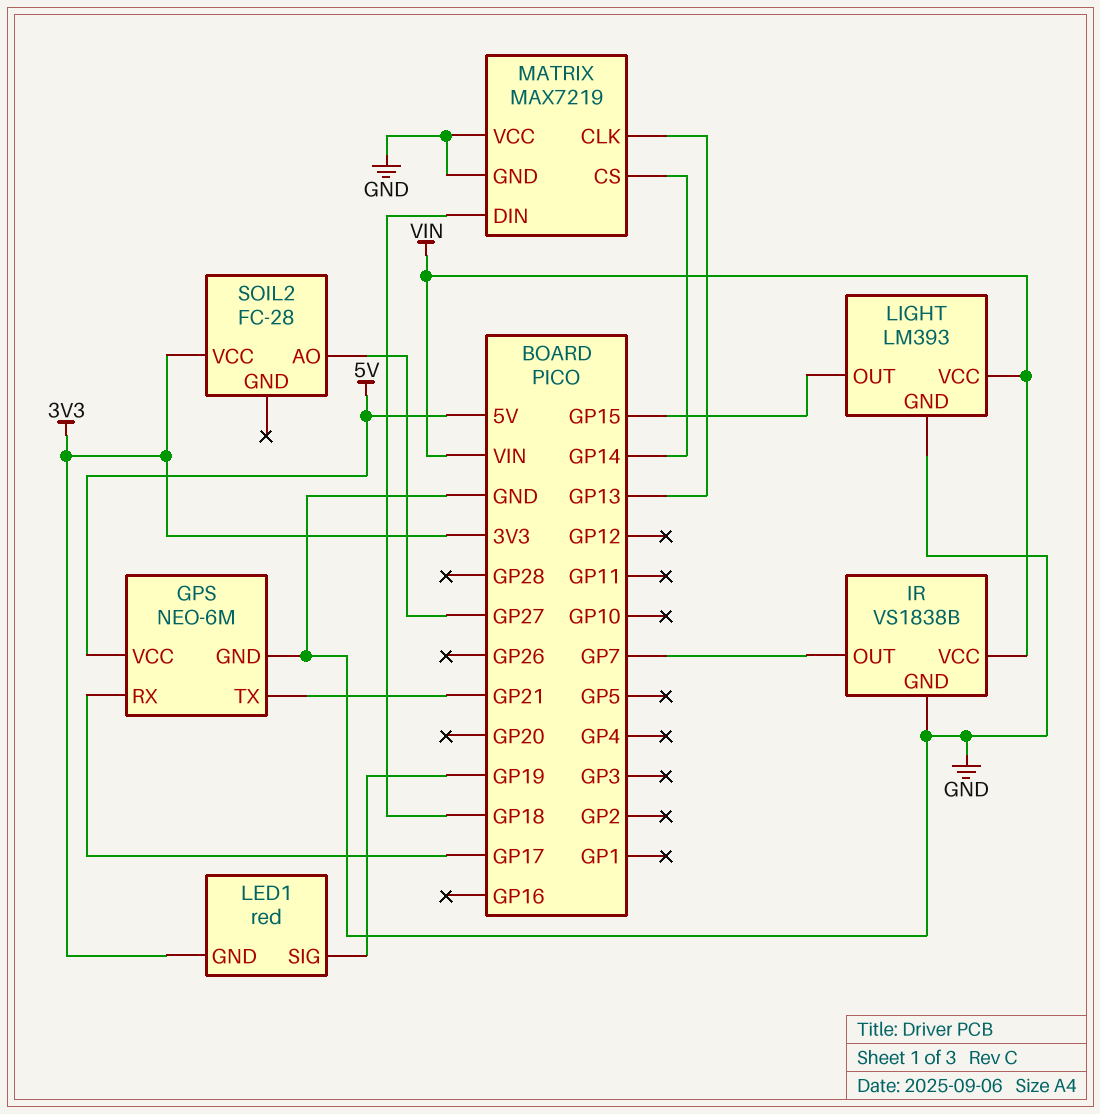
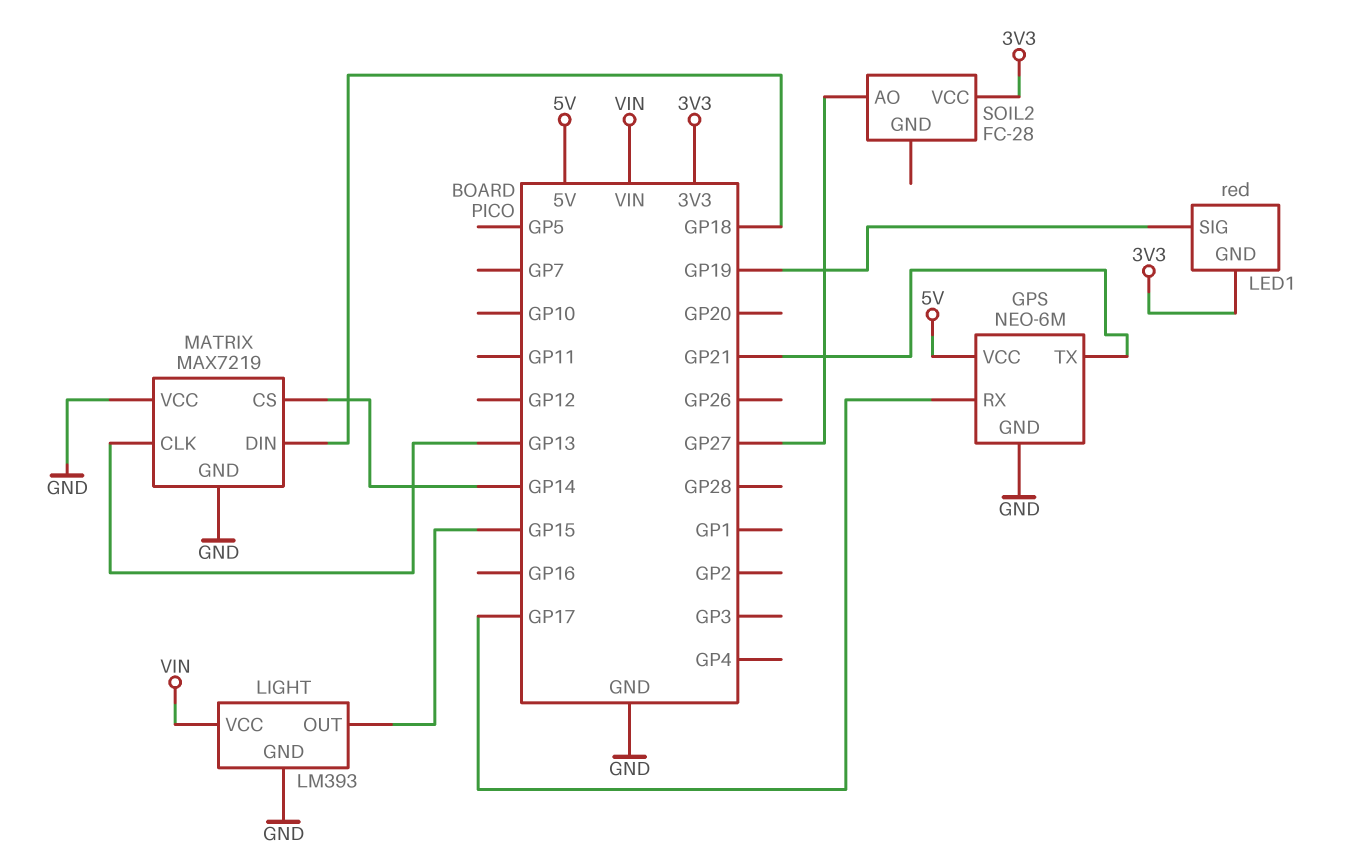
IR: VS1838B -> none
IR pin GND: GND -> none
IR pin OUT: GP7 -> none
IR pin VCC: VIN -> none

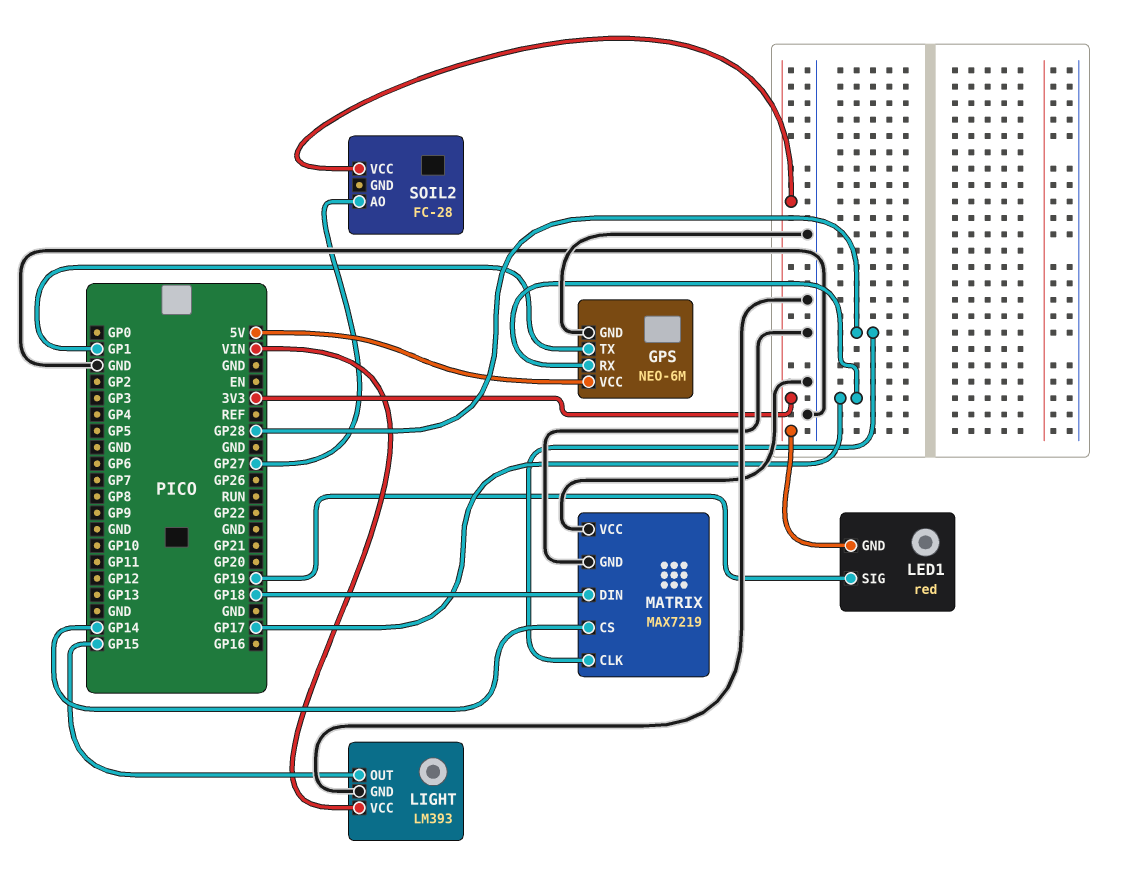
GPS pin TX: GP21 -> GP1
MATRIX pin CLK: GP13 -> GP28

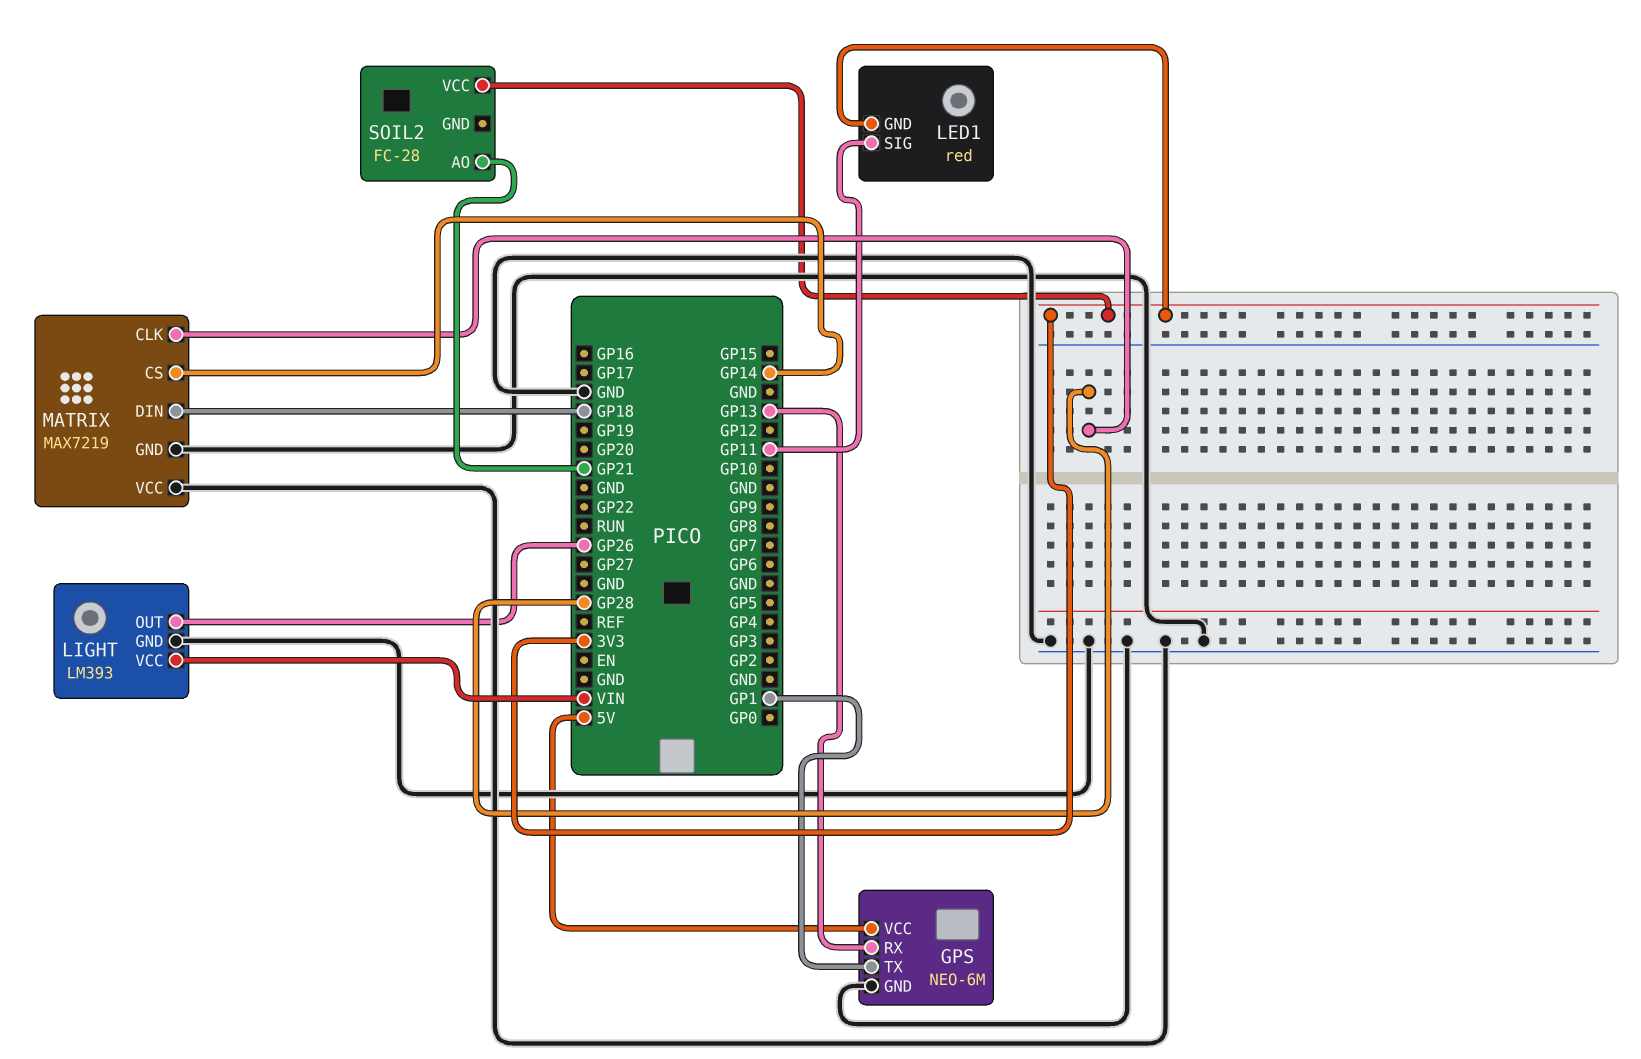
GPS pin RX: GP17 -> GP13
LED1 pin SIG: GP19 -> GP11
LIGHT pin OUT: GP15 -> GP26
SOIL2 pin AO: GP27 -> GP21

